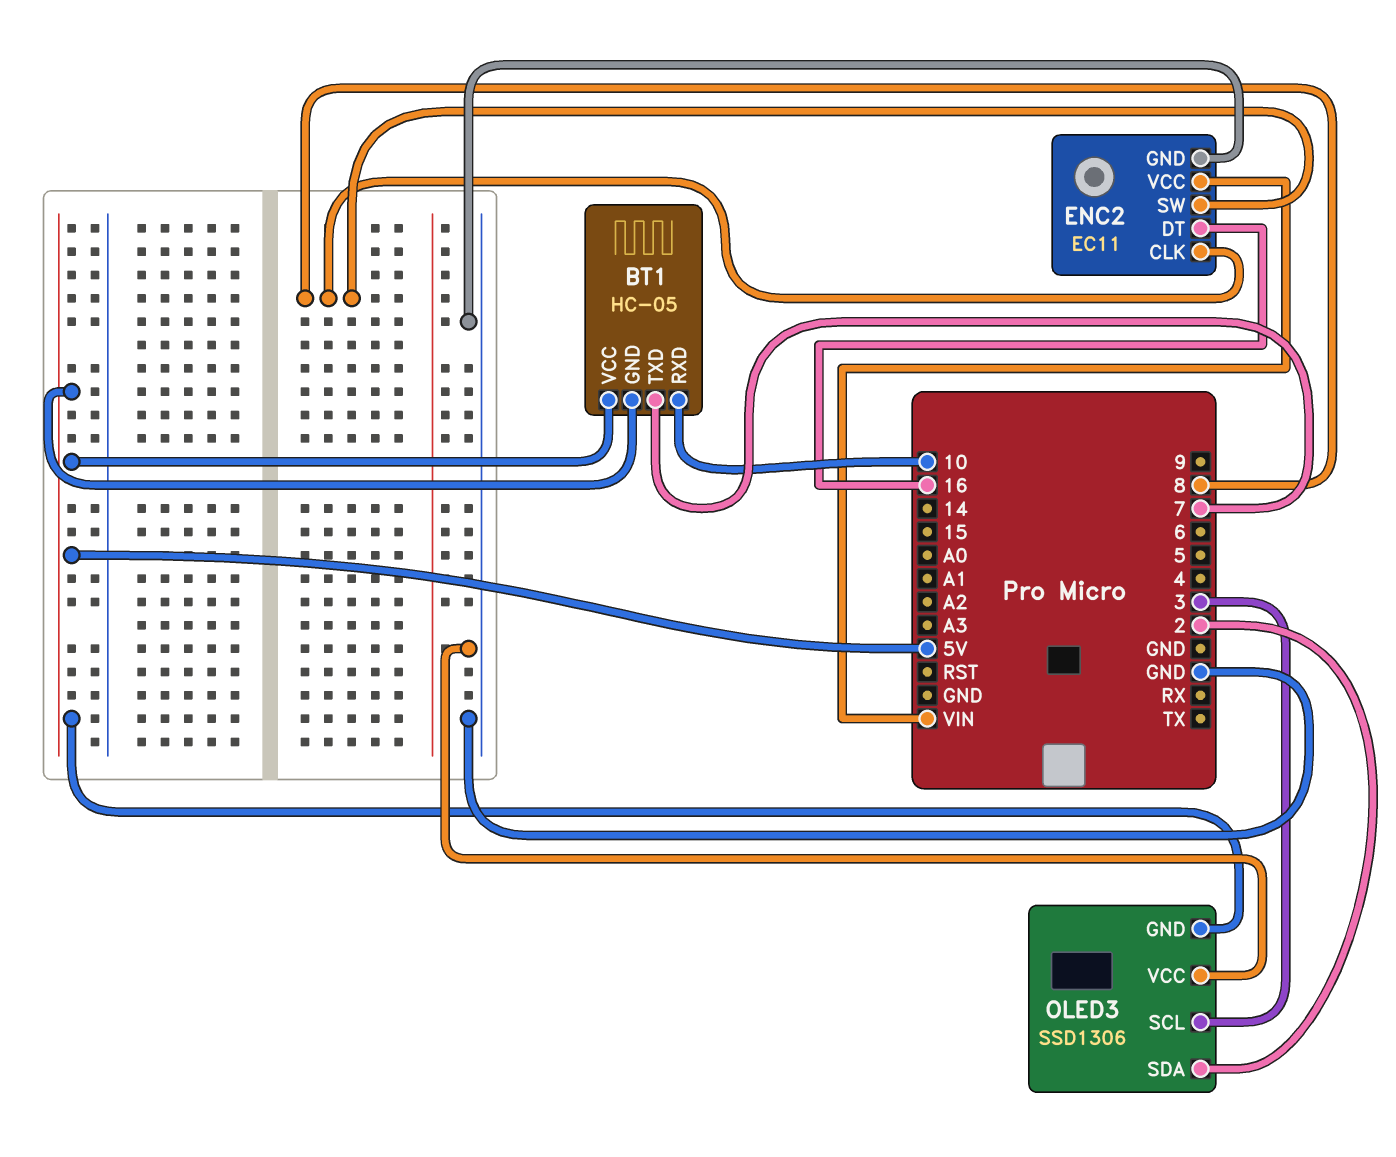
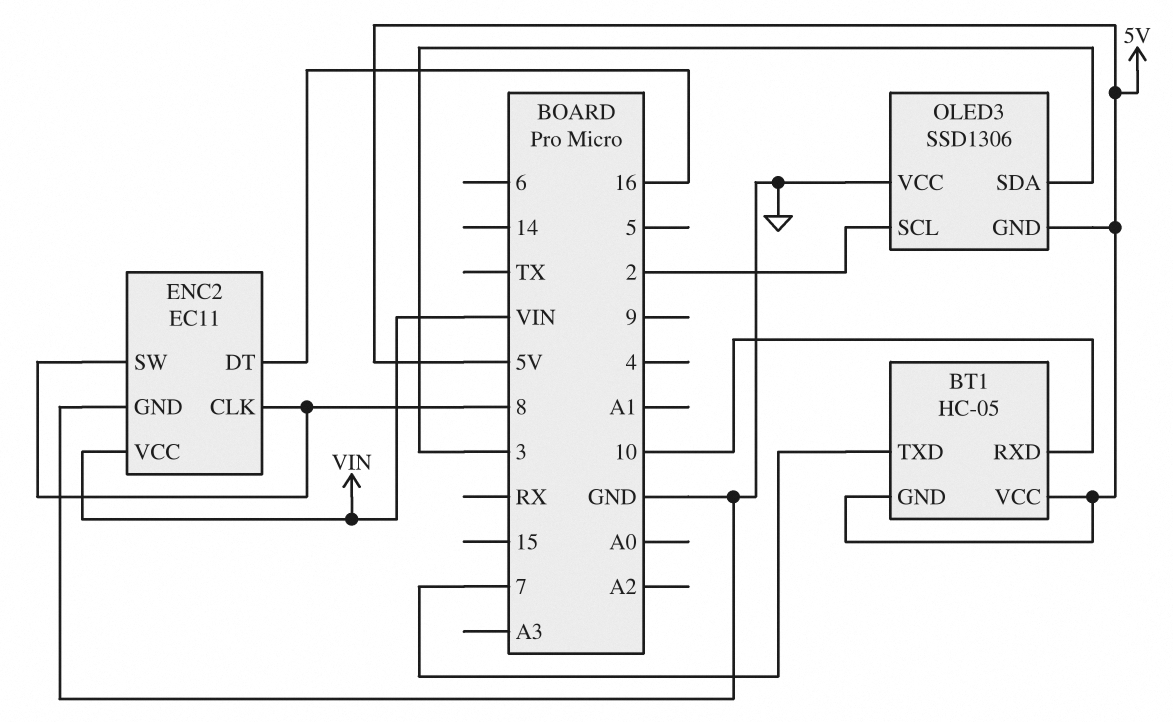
OLED3 pin SCL: 3 -> 2
OLED3 pin SDA: 2 -> 3

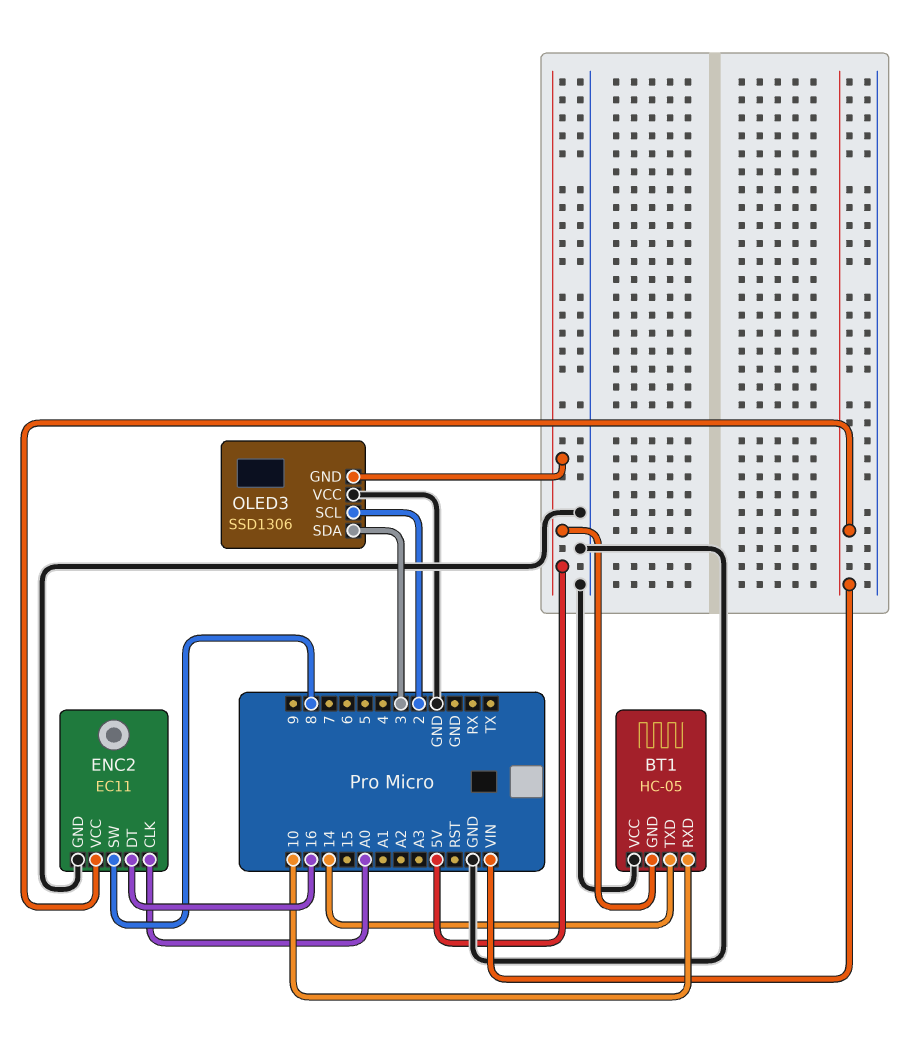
BT1 pin TXD: 7 -> 14
BT1 pin VCC: 5V -> GND
ENC2 pin CLK: 8 -> A0

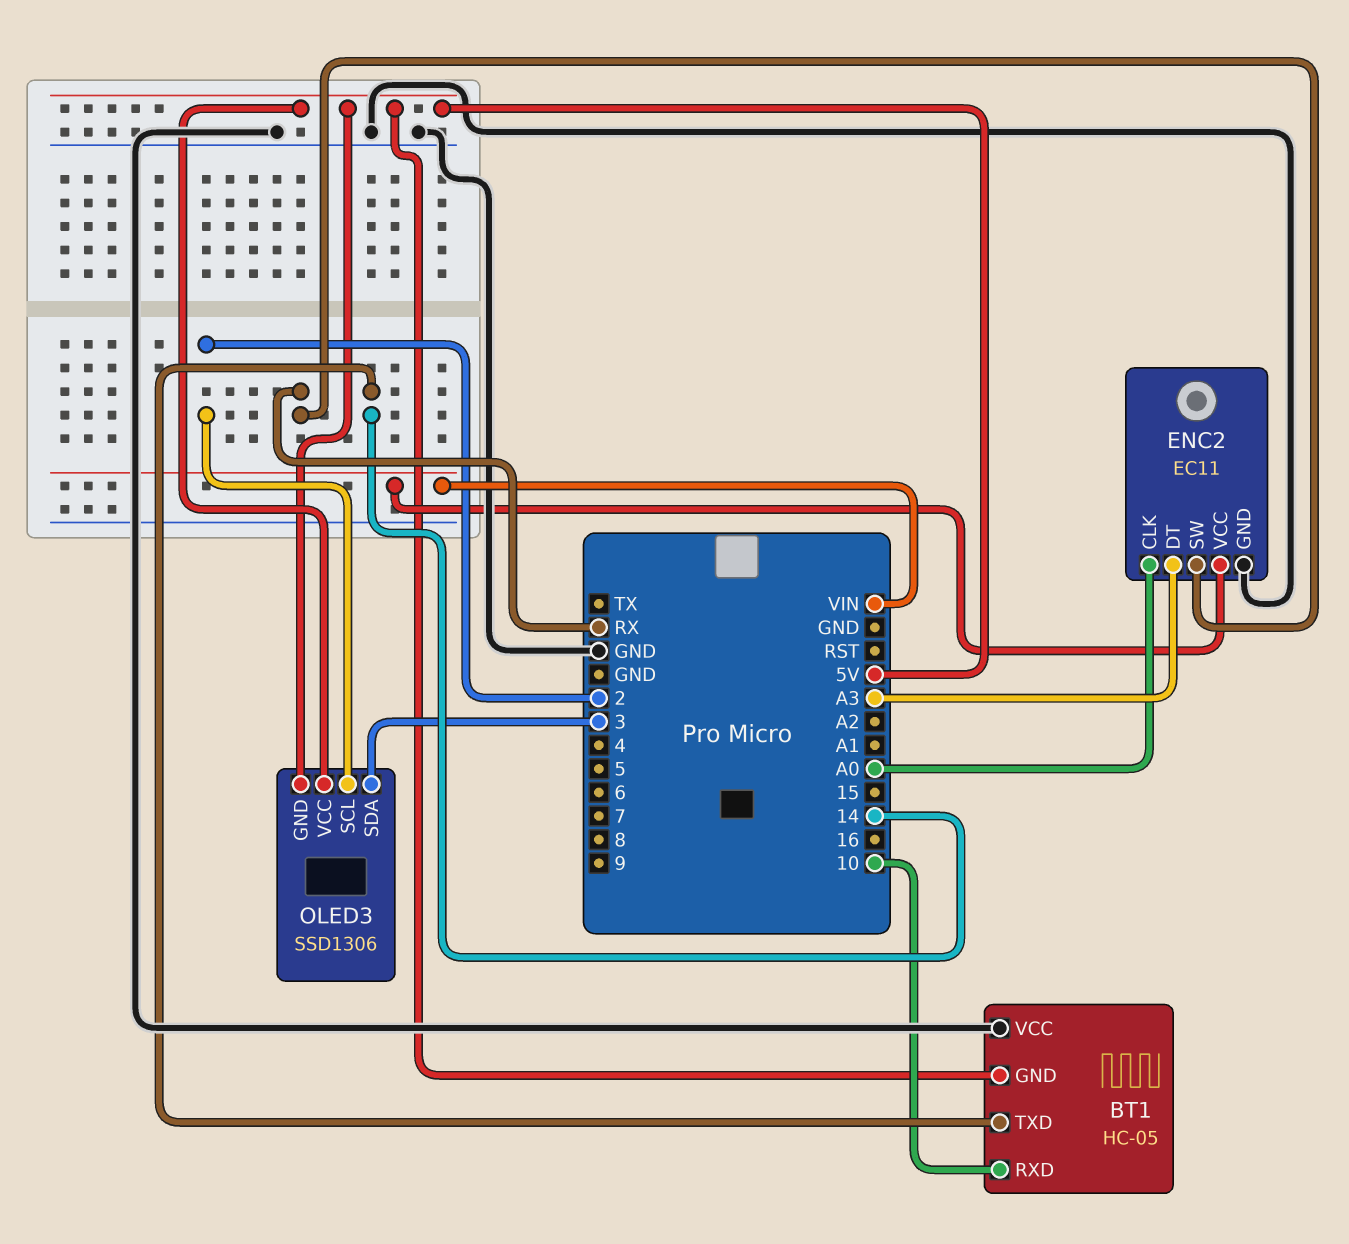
ENC2 pin DT: 16 -> A3
ENC2 pin SW: 8 -> RX
OLED3 pin VCC: GND -> 5V

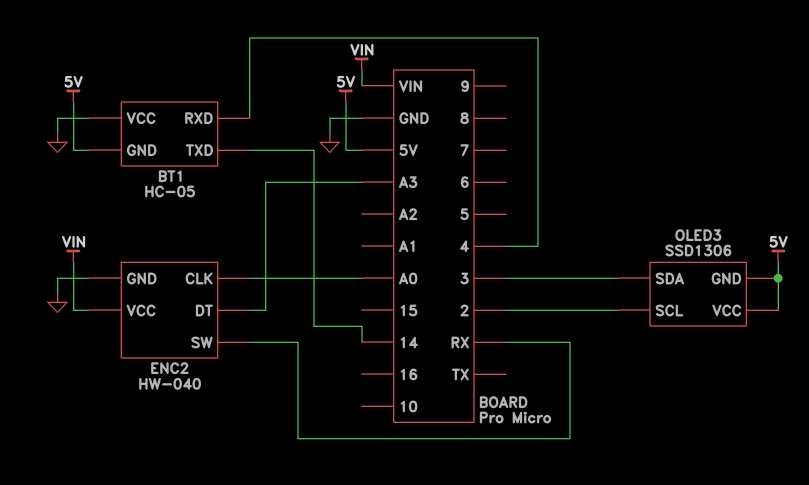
BT1 pin RXD: 10 -> 4
ENC2: EC11 -> HW-040

